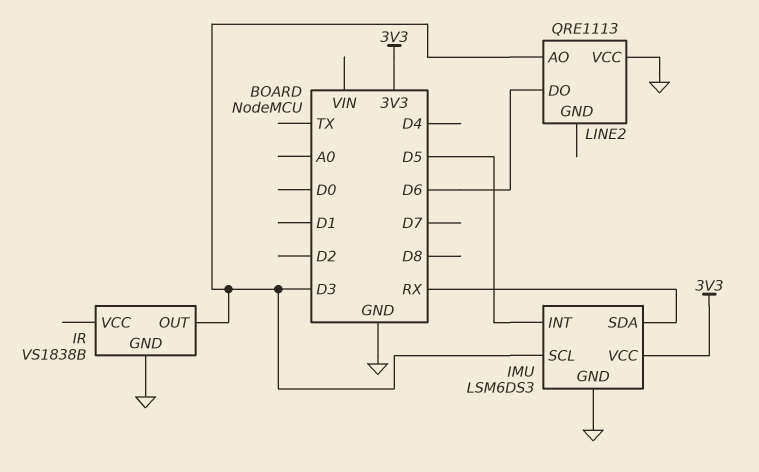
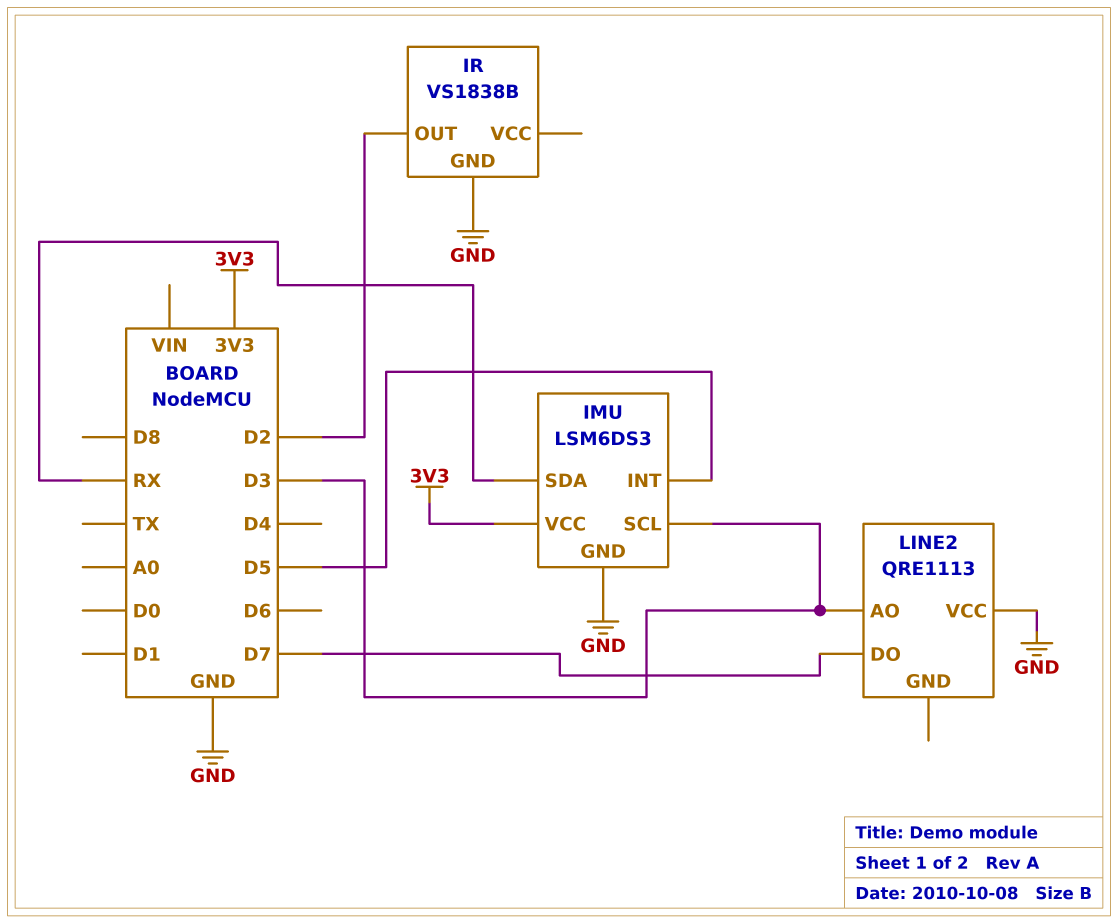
IR pin OUT: D3 -> D2
LINE2 pin DO: D6 -> D7

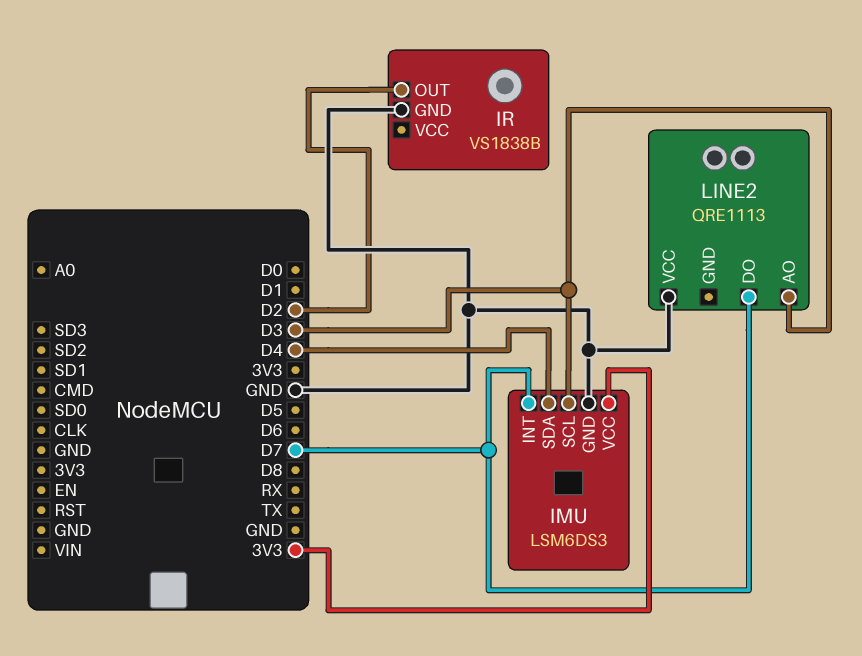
IMU pin INT: D5 -> D7
IMU pin SDA: RX -> D4

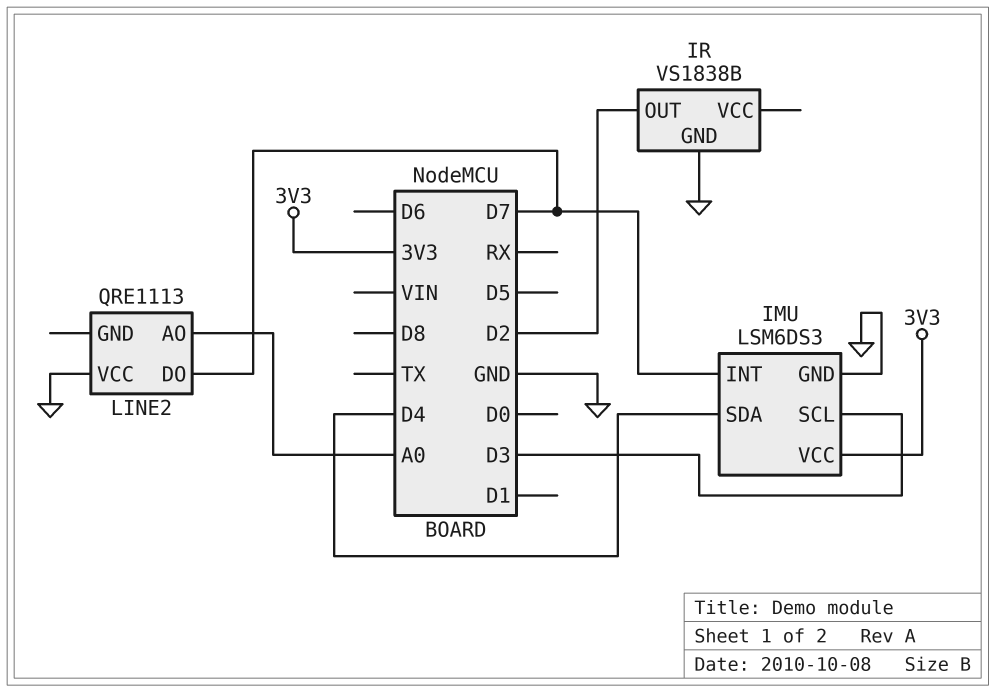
LINE2 pin AO: D3 -> A0

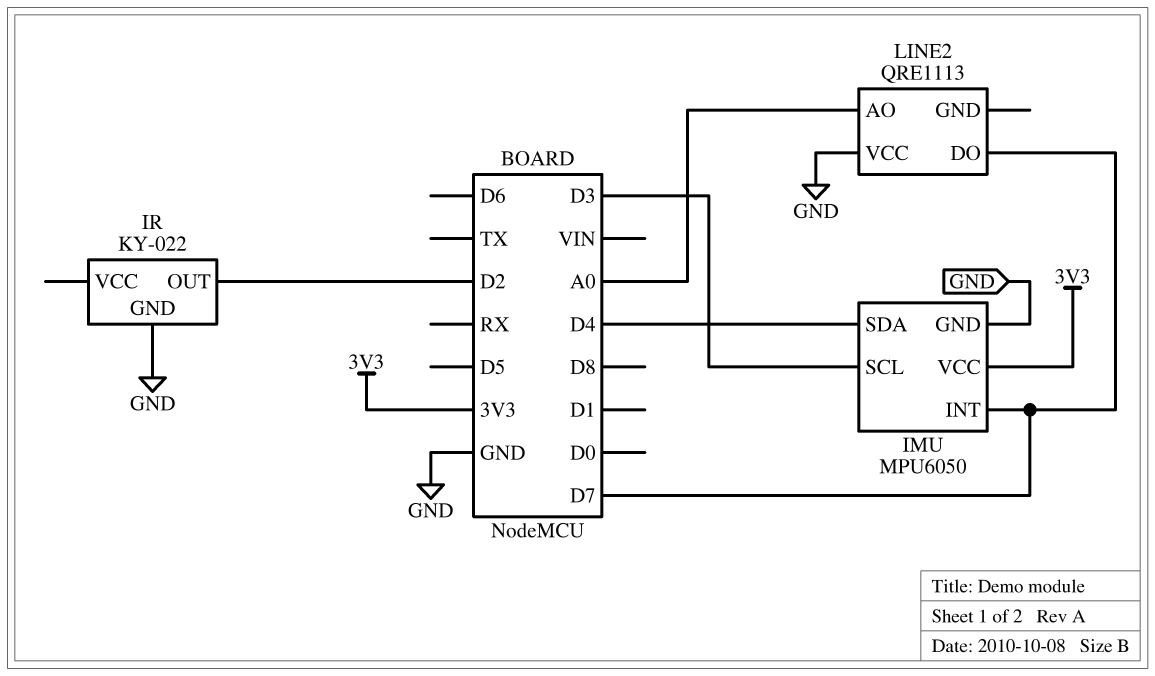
IMU: LSM6DS3 -> MPU6050
IR: VS1838B -> KY-022

